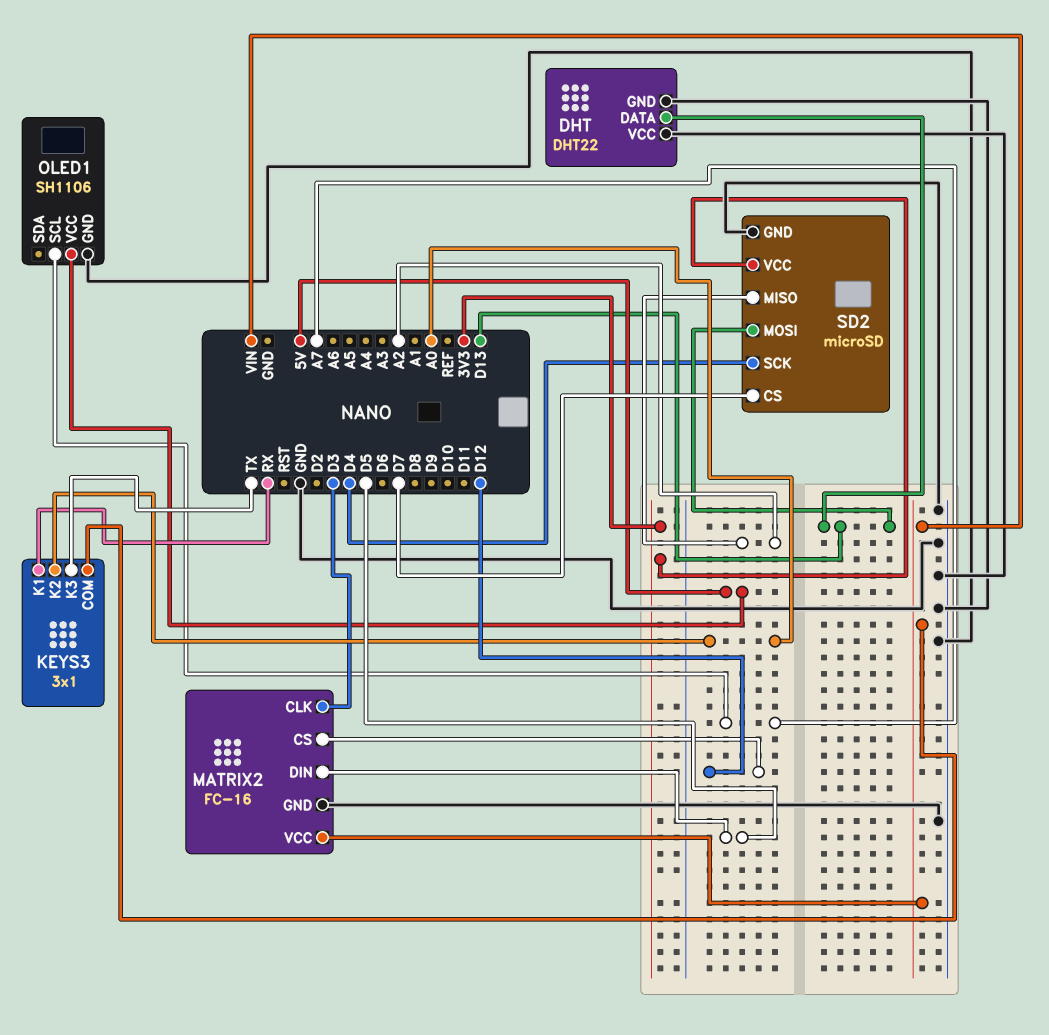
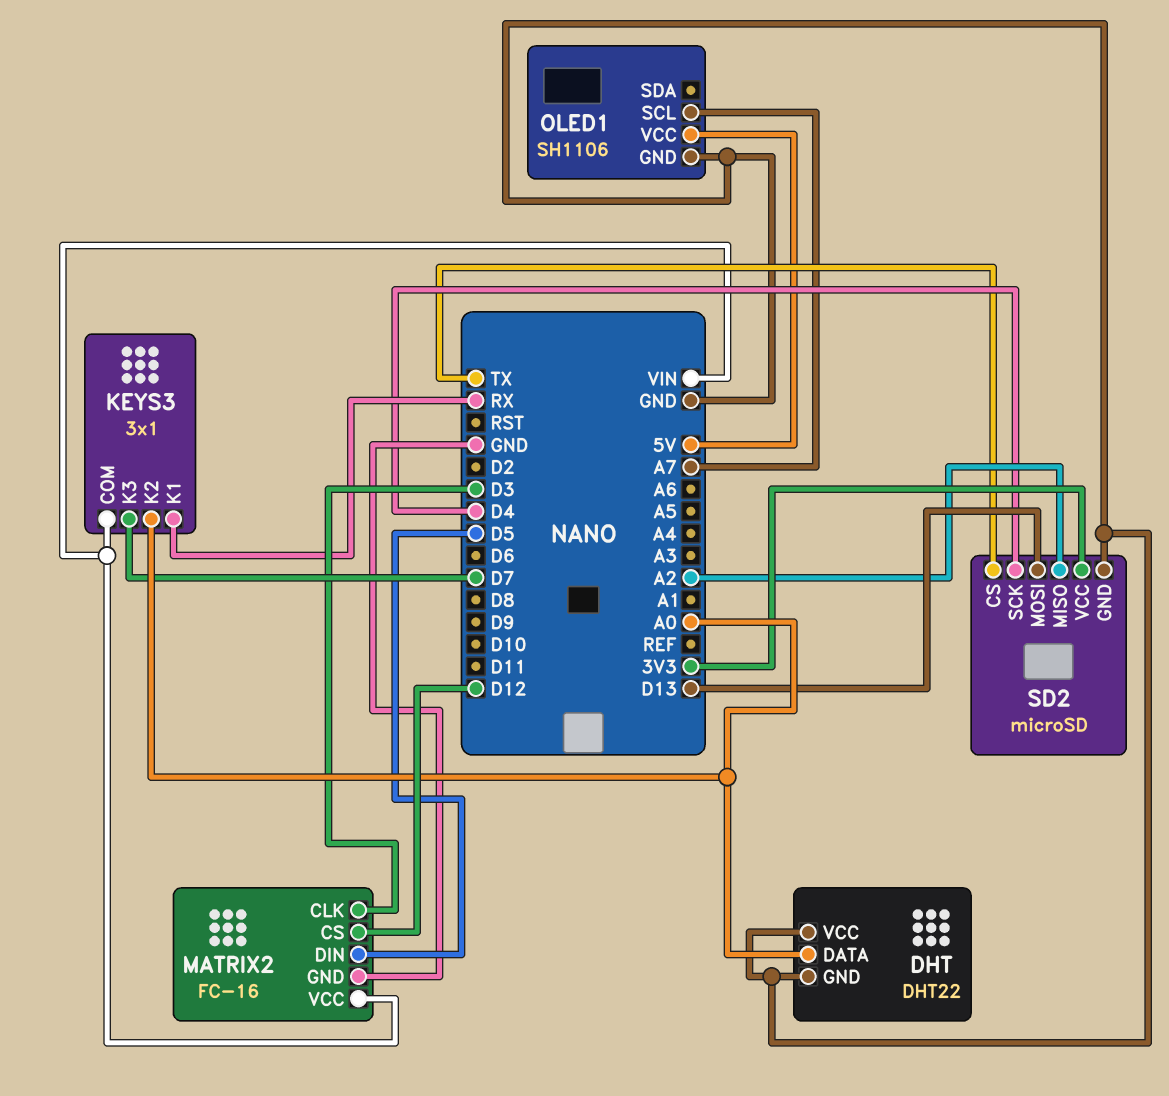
DHT pin DATA: D13 -> A0
KEYS3 pin K3: TX -> D7
SD2 pin CS: D7 -> TX

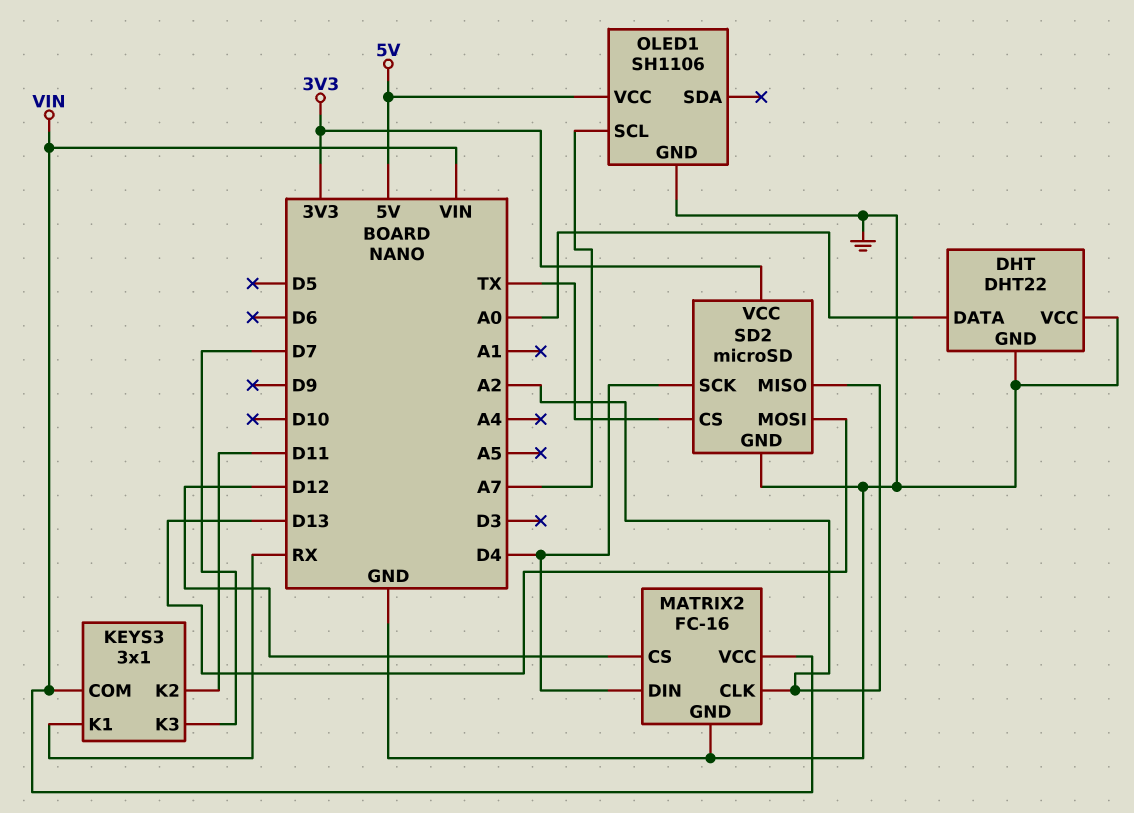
KEYS3 pin K2: A0 -> D11
MATRIX2 pin CLK: D3 -> A2
MATRIX2 pin DIN: D5 -> D4

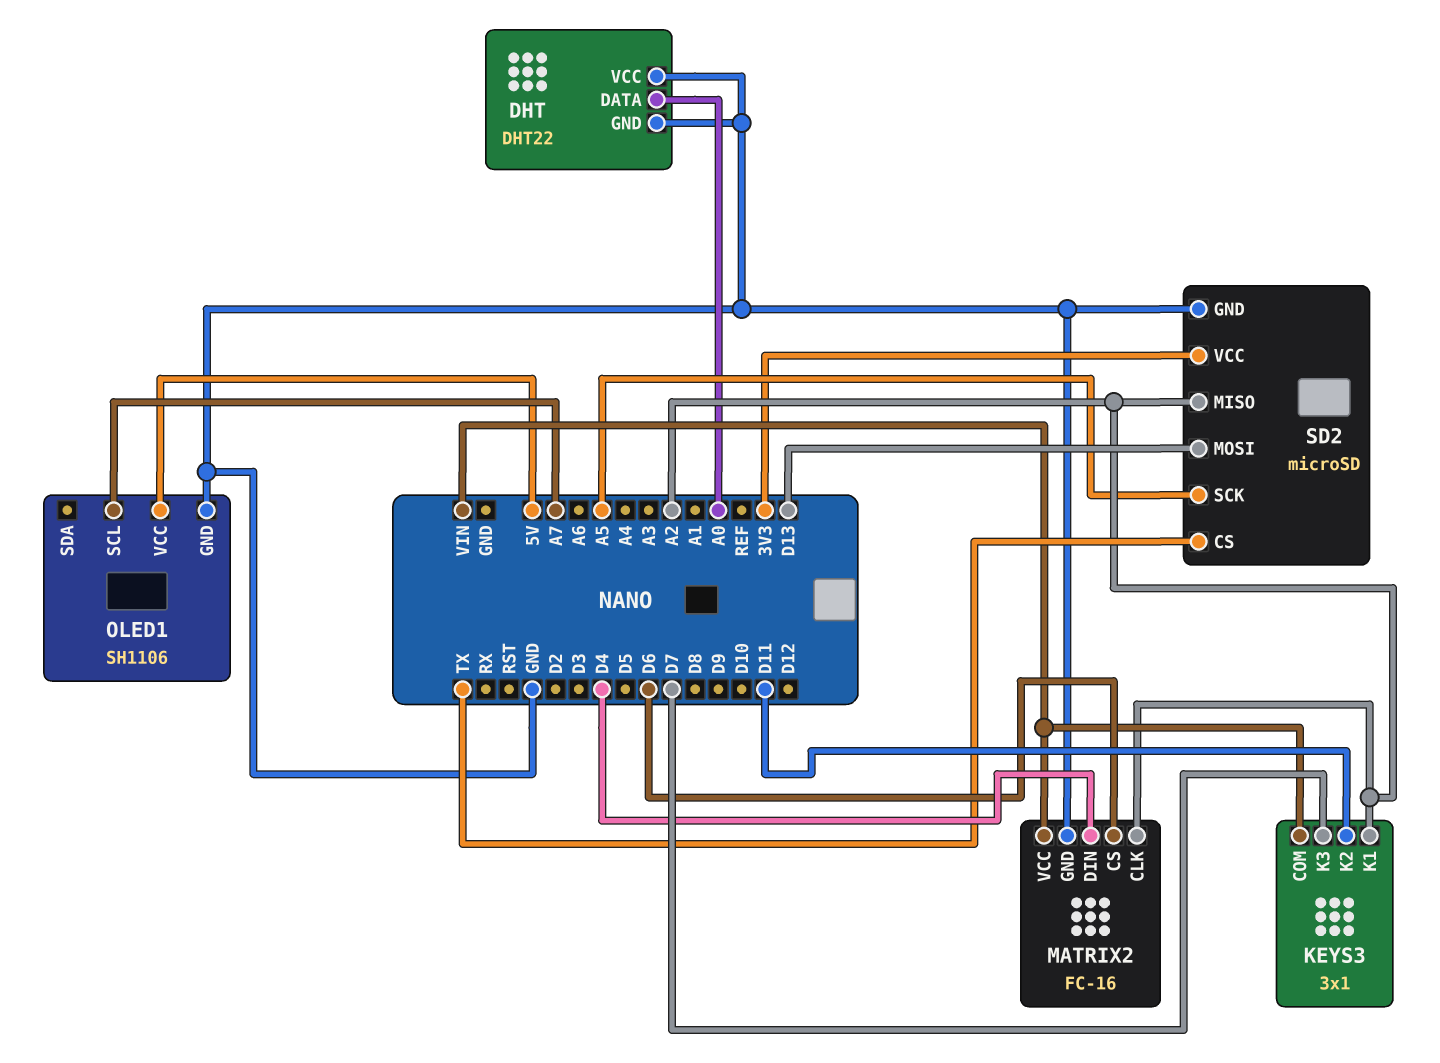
KEYS3 pin K1: RX -> A2
MATRIX2 pin CS: D12 -> D6
SD2 pin SCK: D4 -> A5

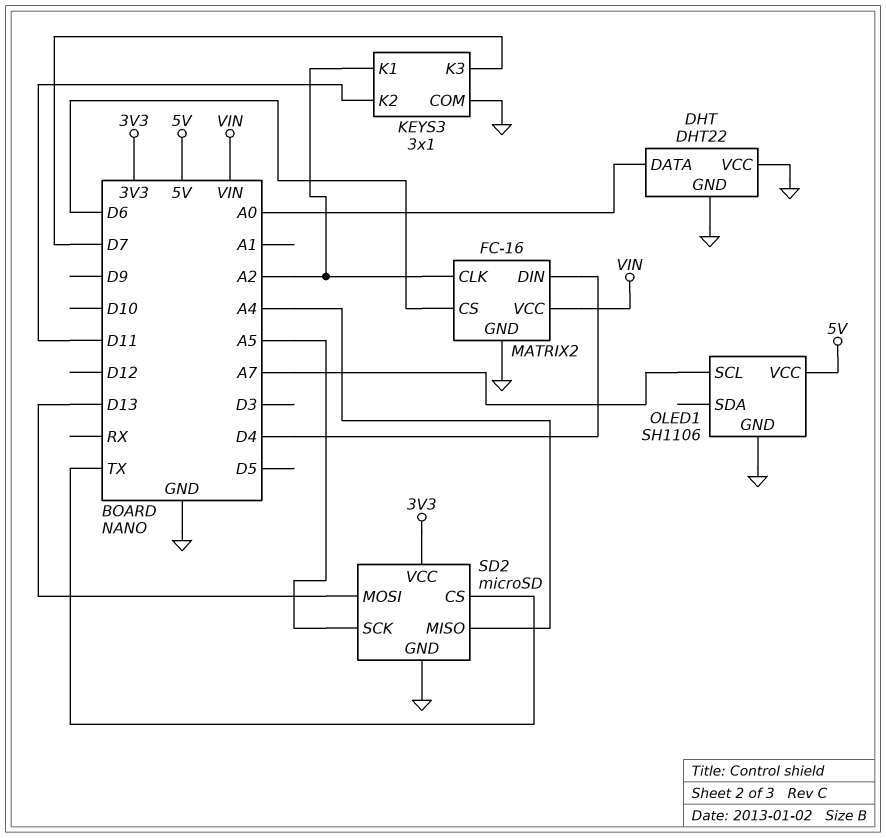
KEYS3 pin COM: VIN -> GND
SD2 pin MISO: A2 -> A4

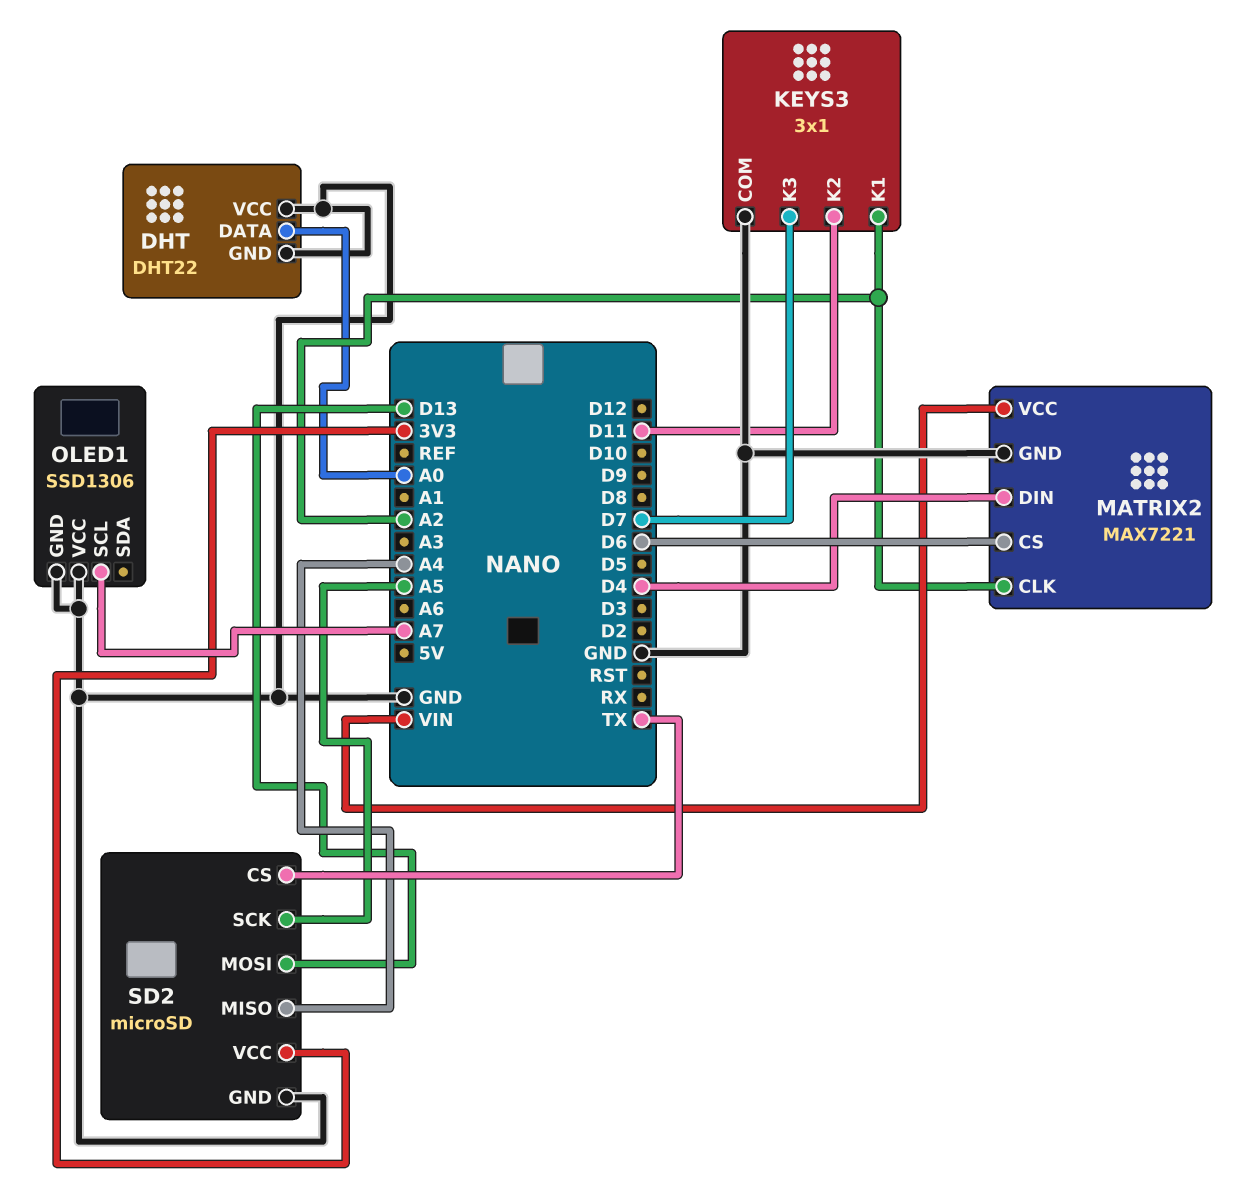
MATRIX2: FC-16 -> MAX7221
OLED1: SH1106 -> SSD1306
OLED1 pin VCC: 5V -> GND

